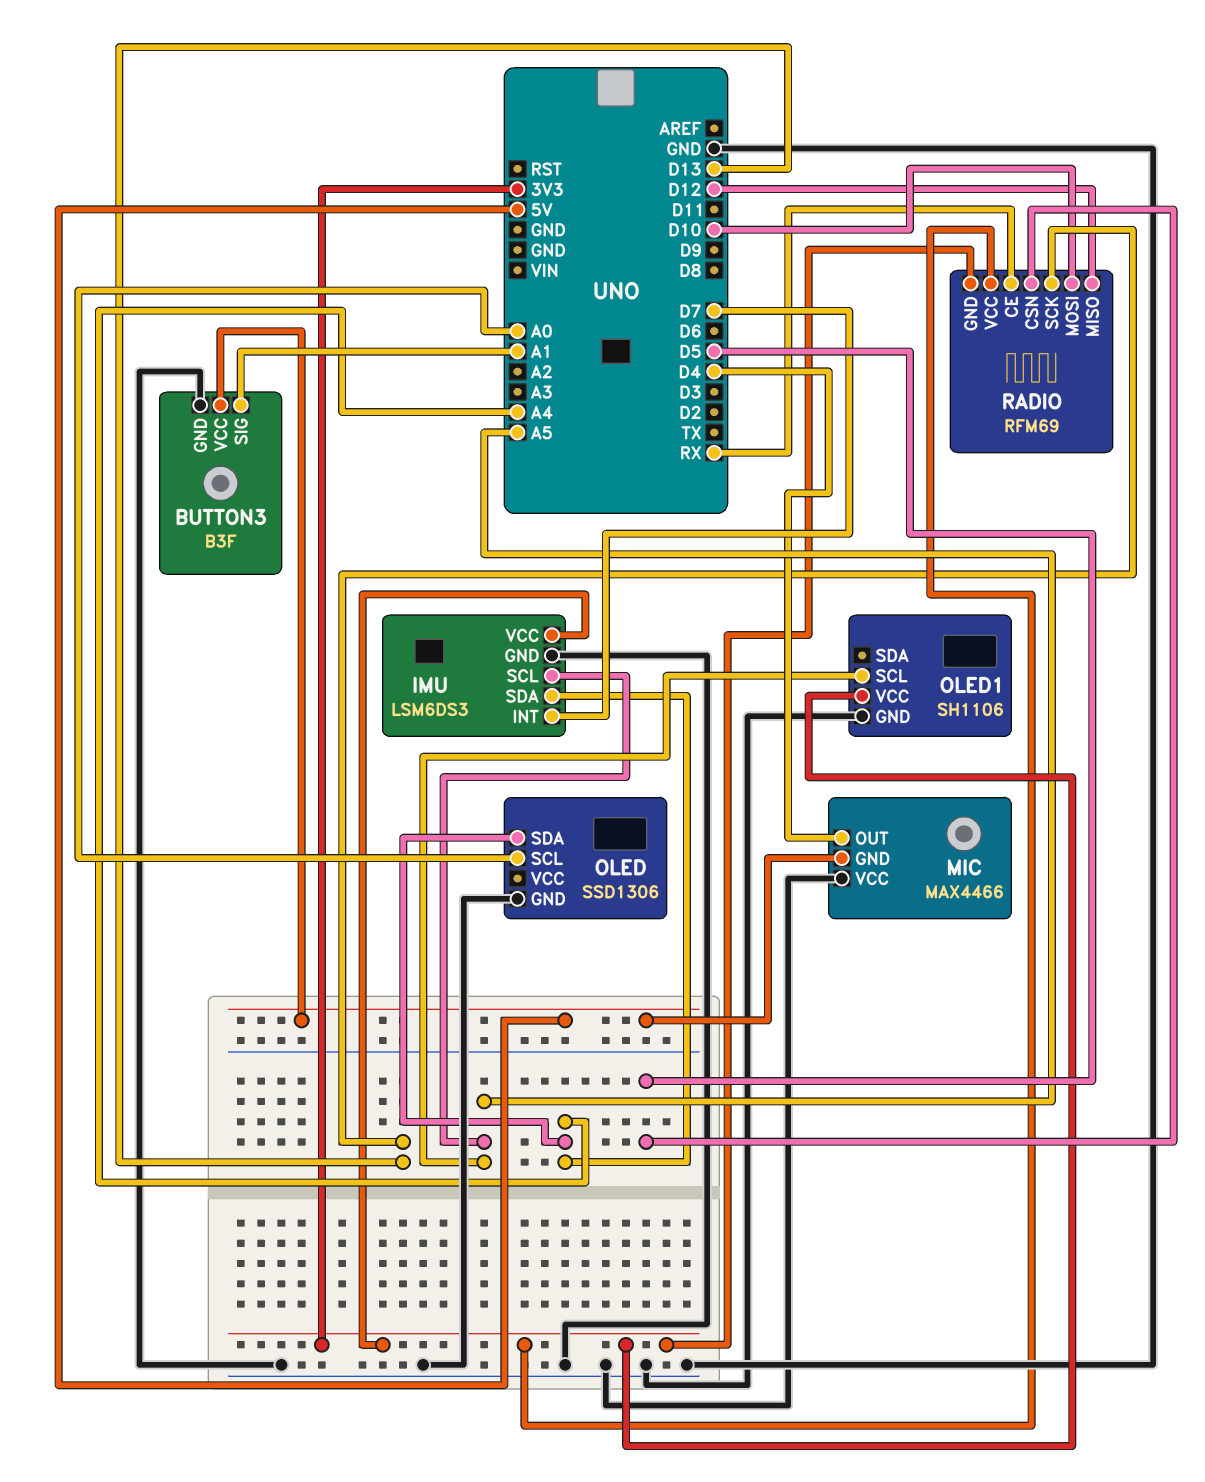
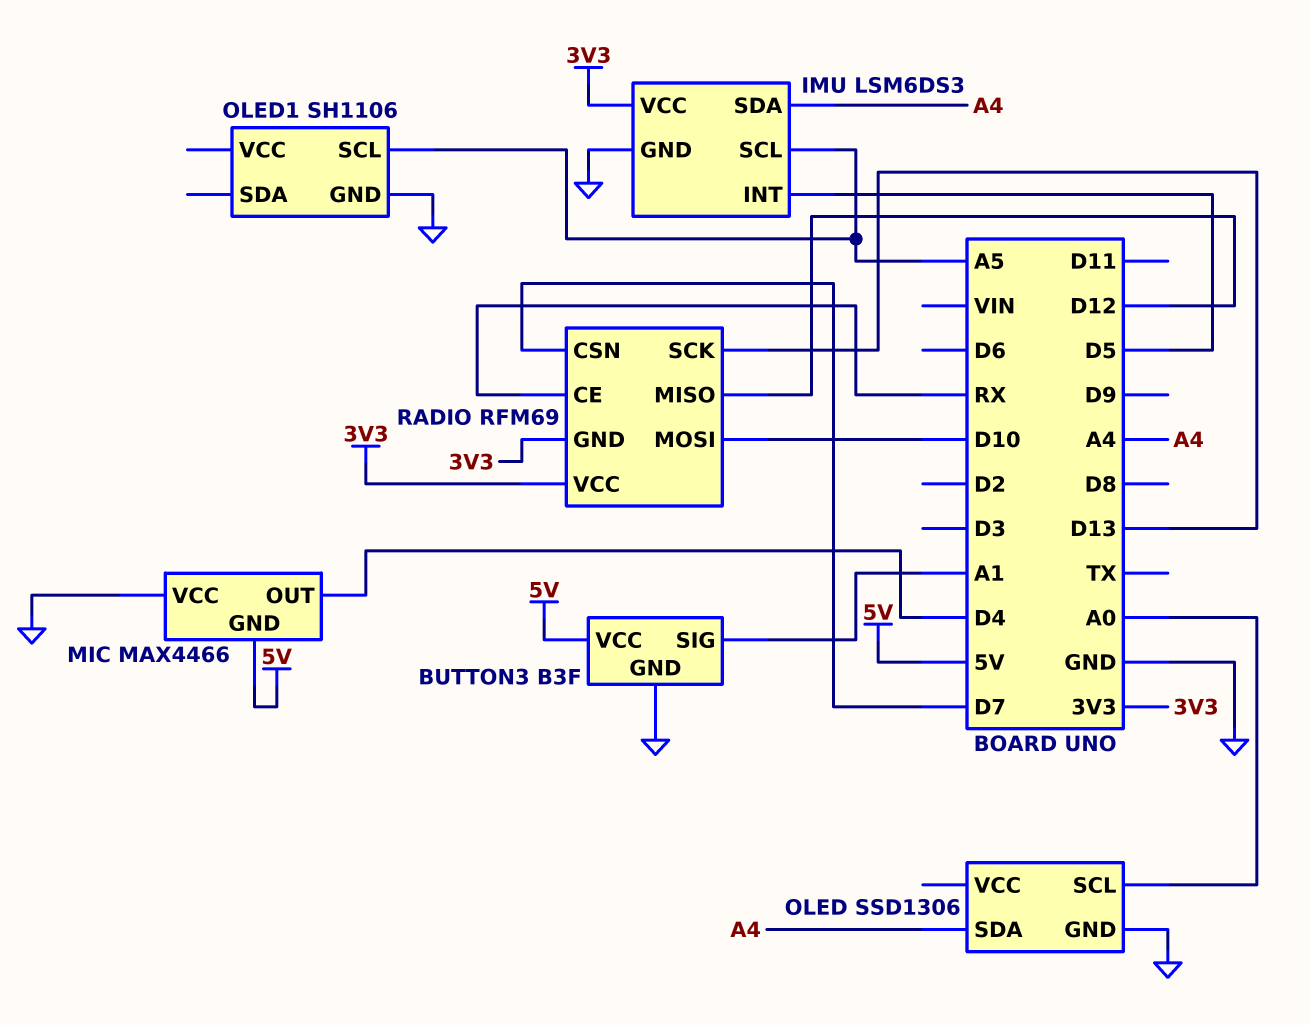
IMU pin INT: D7 -> D5
OLED1 pin VCC: 3V3 -> none
RADIO pin CSN: D5 -> D7

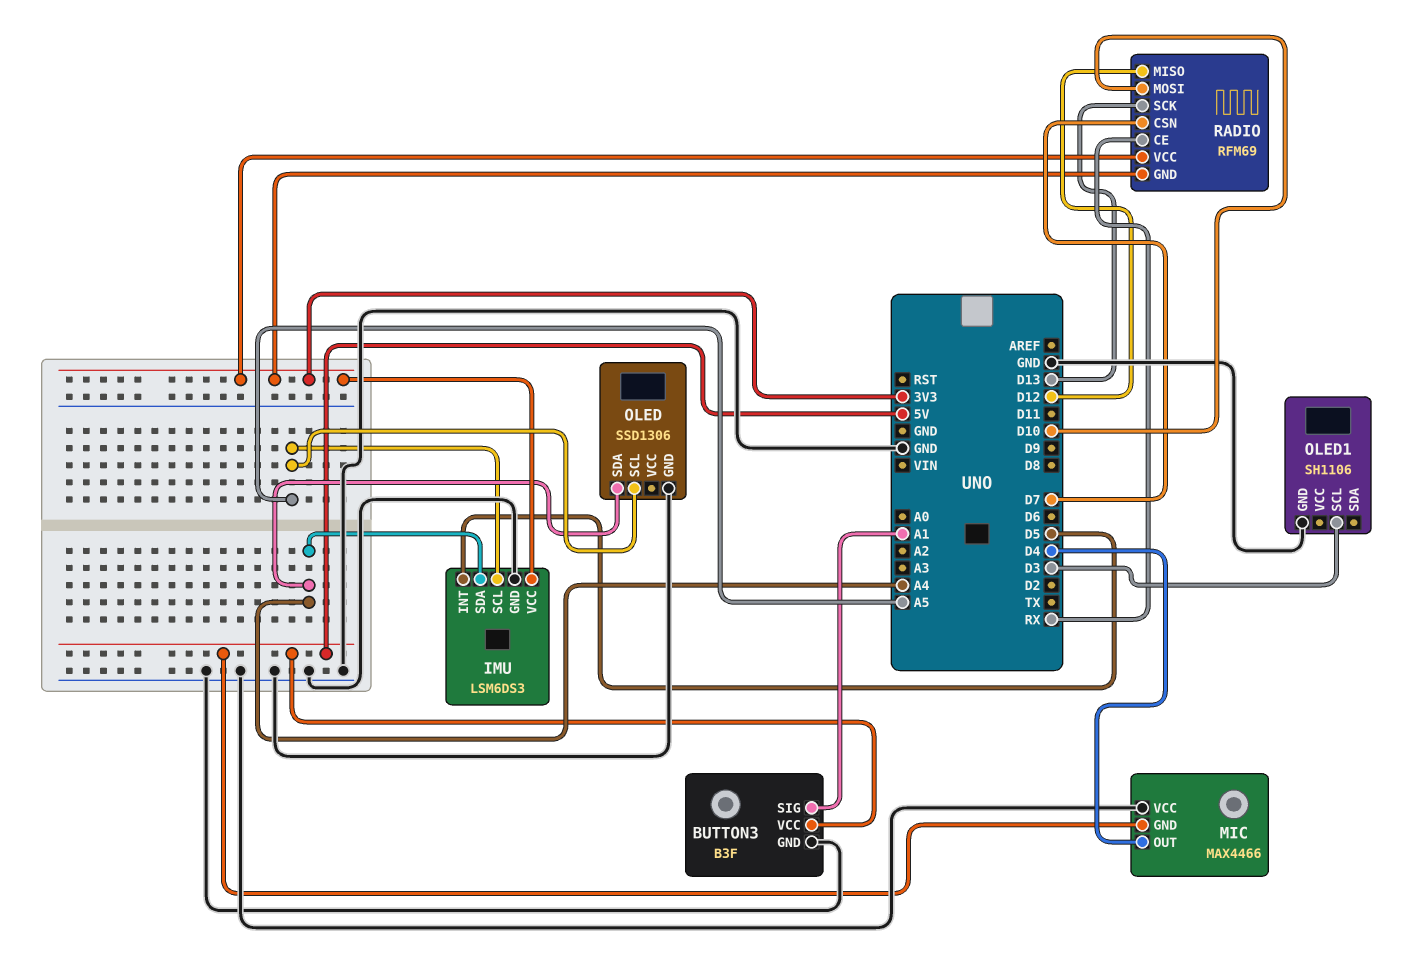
OLED pin SCL: A0 -> A5
OLED1 pin SCL: A5 -> D3

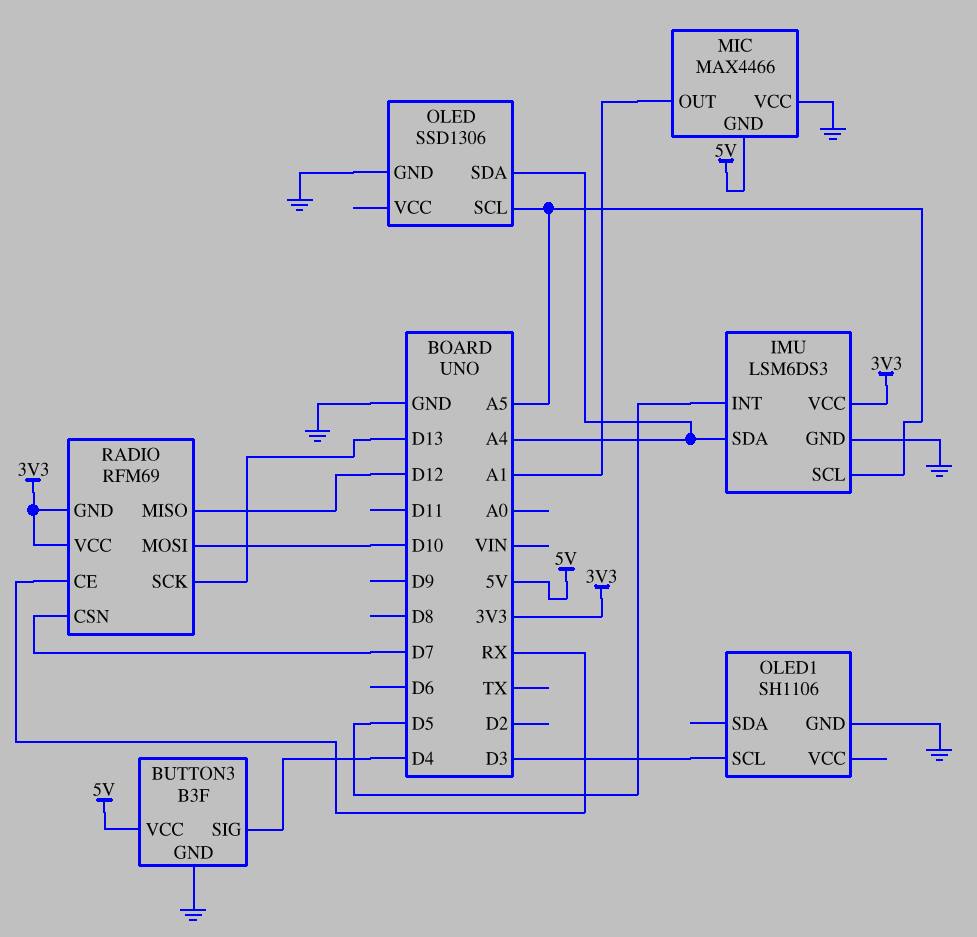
BUTTON3 pin SIG: A1 -> D4
MIC pin OUT: D4 -> A1

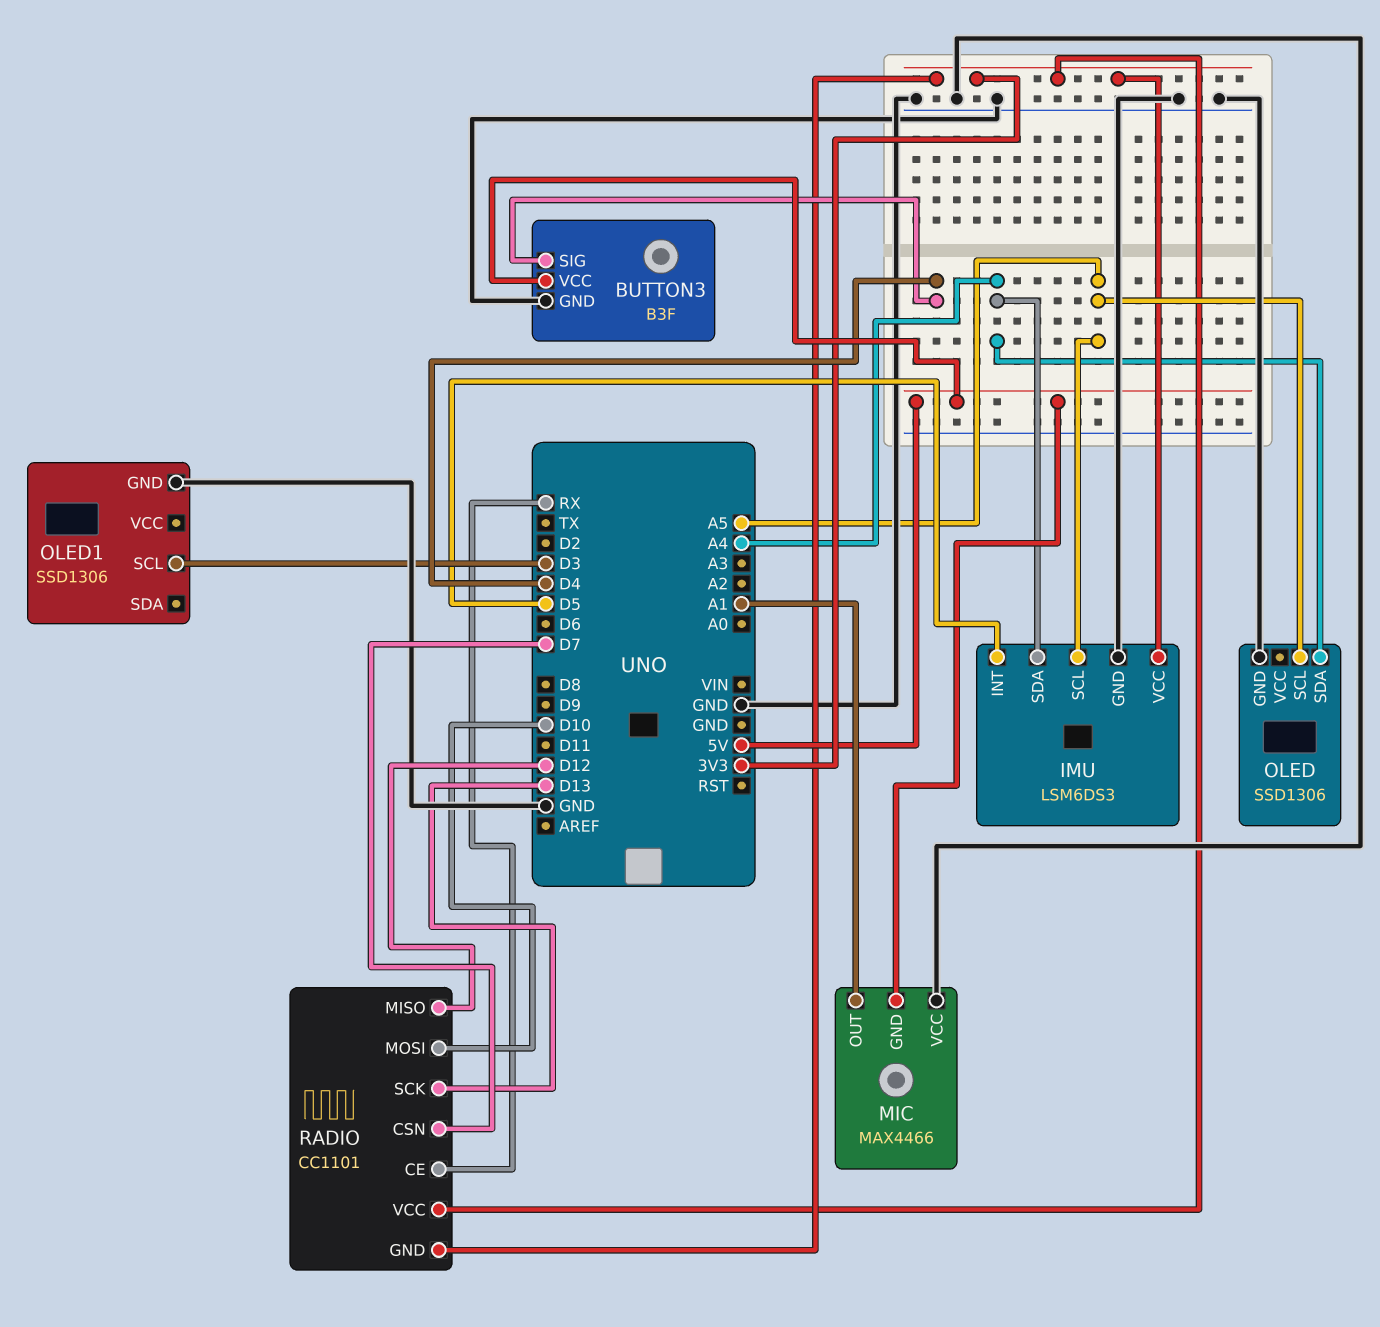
OLED1: SH1106 -> SSD1306
RADIO: RFM69 -> CC1101

